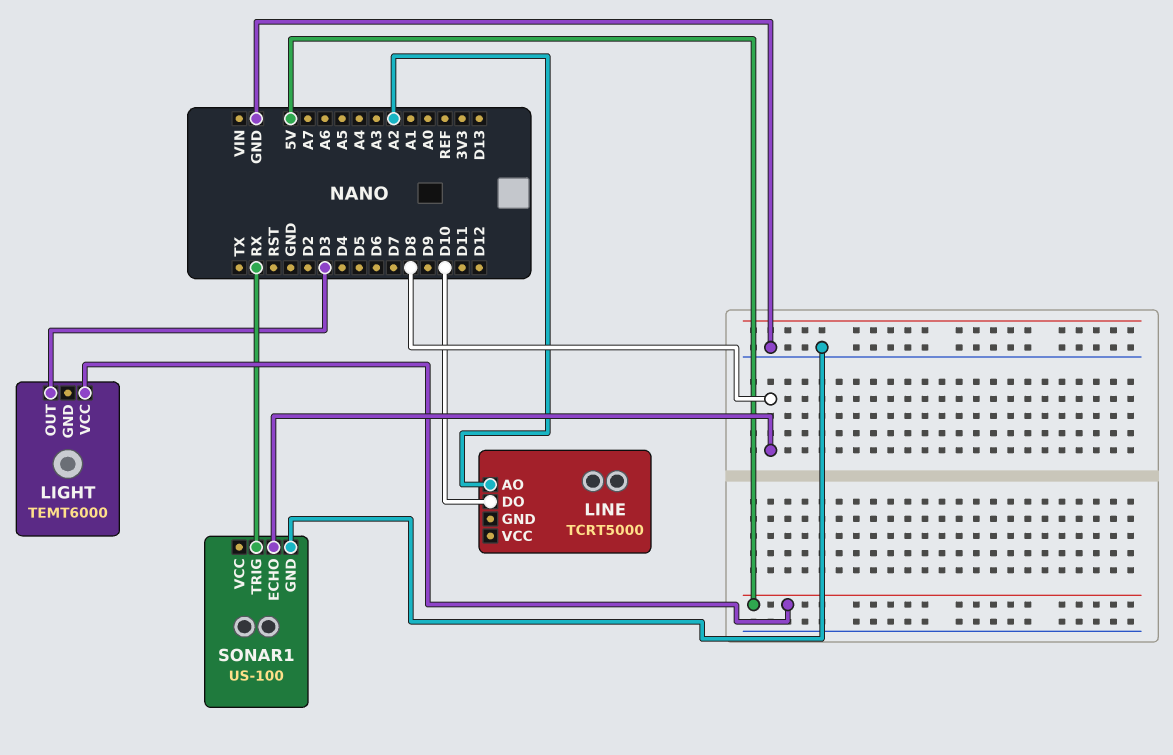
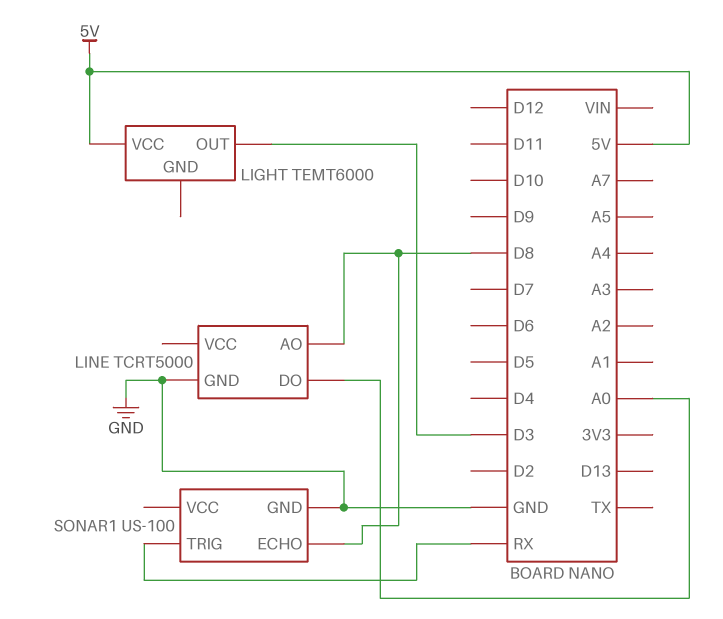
LINE pin AO: A2 -> D8
LINE pin DO: D10 -> A0
LINE pin GND: none -> GND

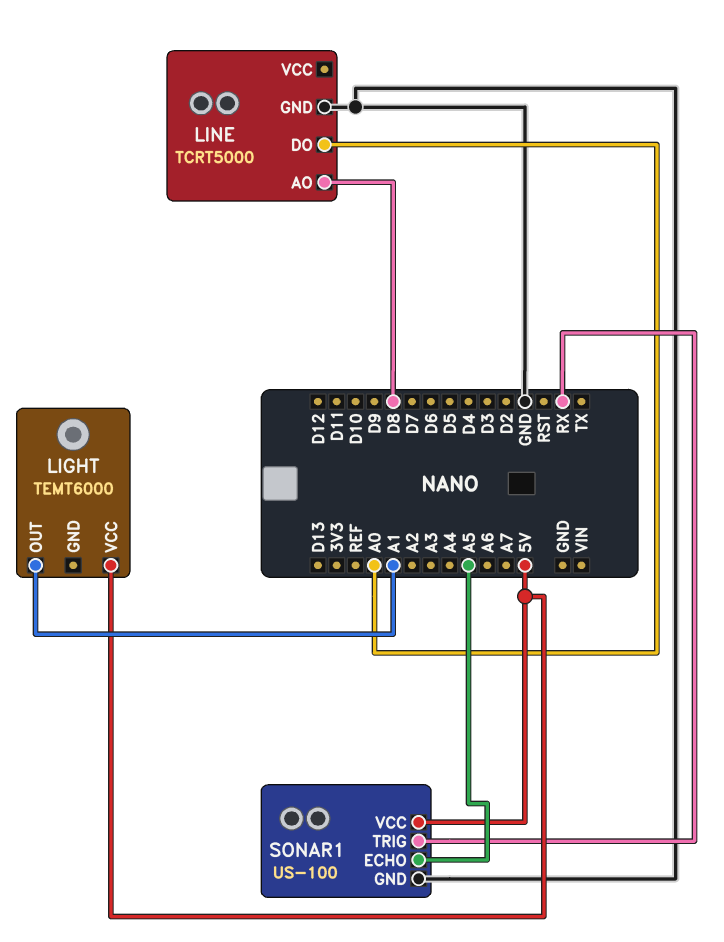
LIGHT pin OUT: D3 -> A1
SONAR1 pin ECHO: D8 -> A5
SONAR1 pin VCC: none -> 5V

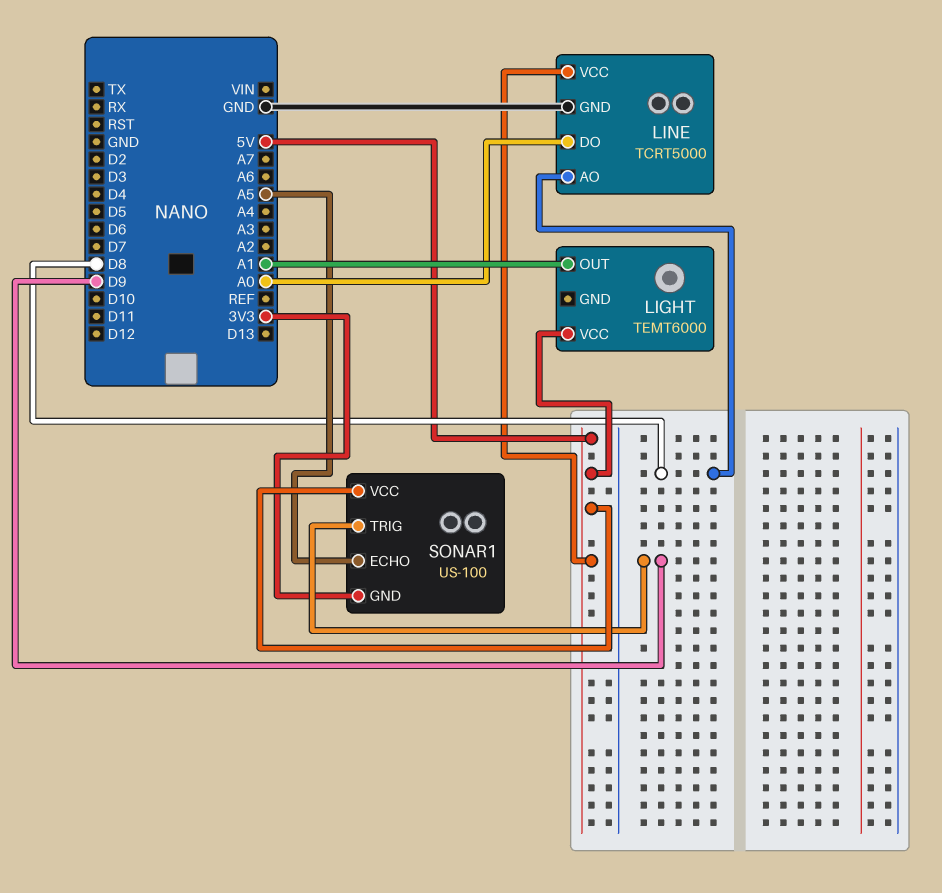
LINE pin VCC: none -> 5V
SONAR1 pin GND: GND -> 3V3
SONAR1 pin TRIG: RX -> D9

